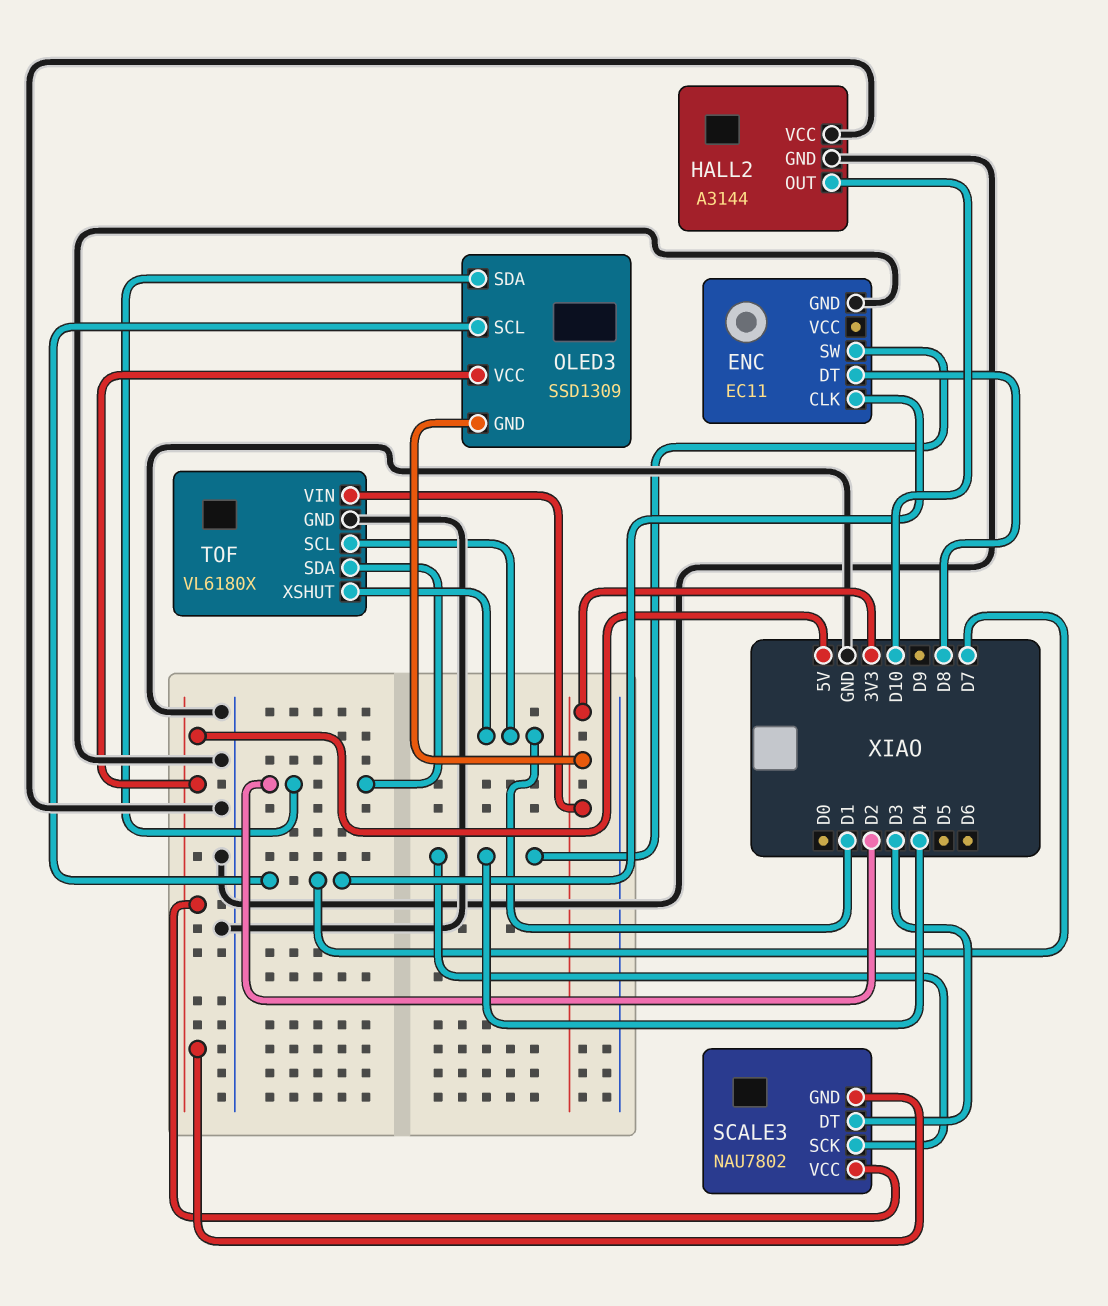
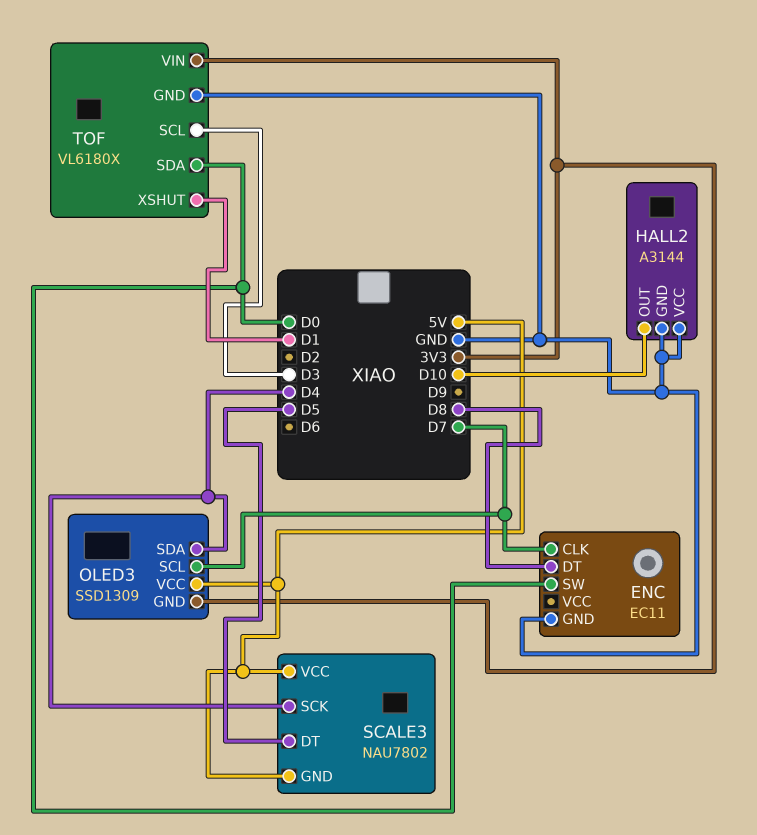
ENC pin SW: D4 -> D0
OLED3 pin SDA: D2 -> D4
SCALE3 pin DT: D3 -> D5
TOF pin SCL: D1 -> D3
TOF pin SDA: D2 -> D0

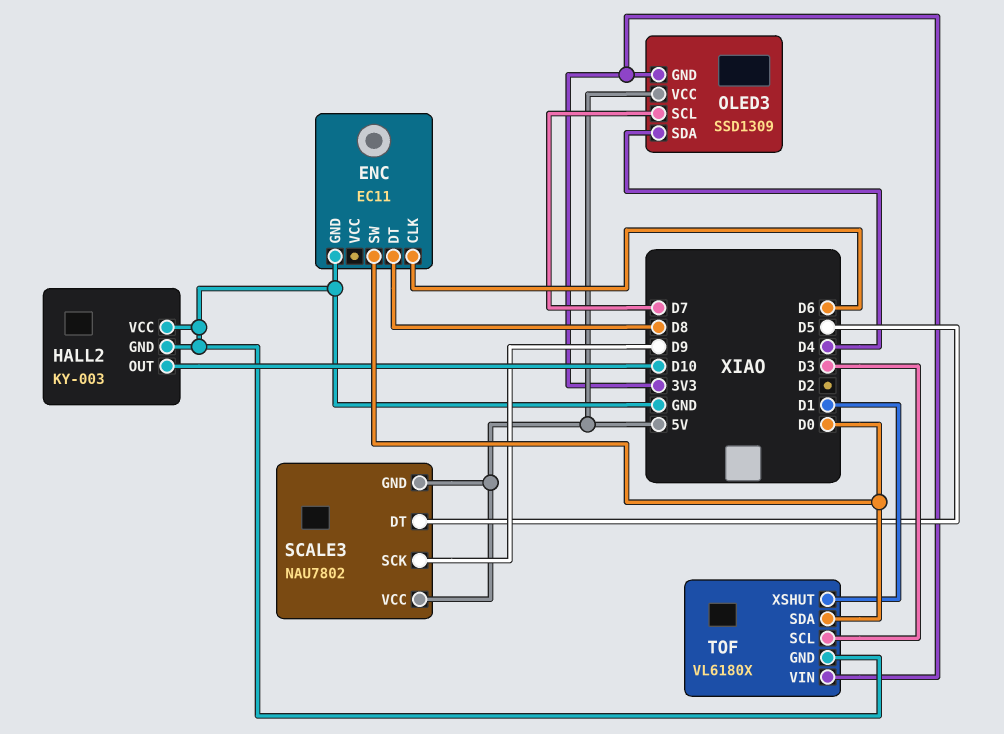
ENC pin CLK: D7 -> D6
HALL2: A3144 -> KY-003
SCALE3 pin SCK: D4 -> D9

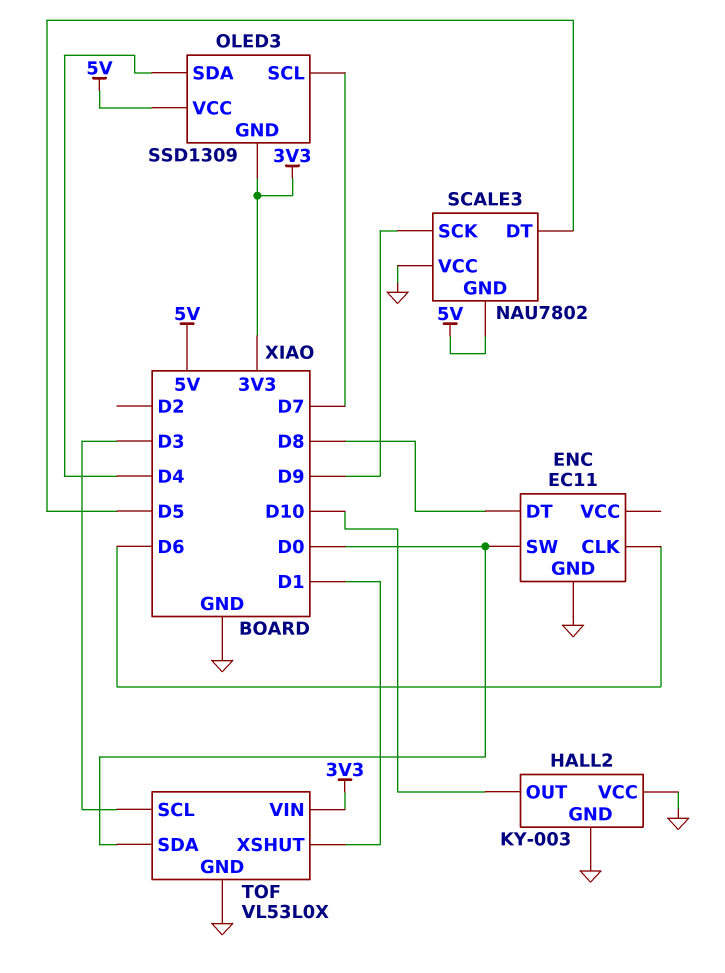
SCALE3 pin VCC: 5V -> GND
TOF: VL6180X -> VL53L0X

